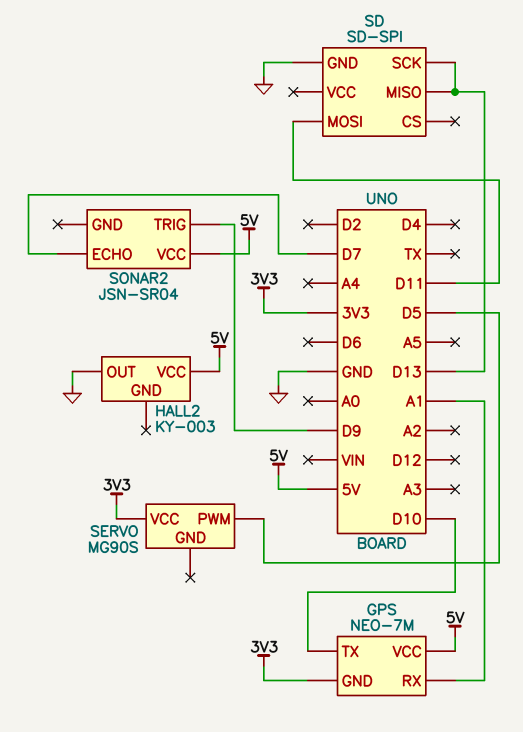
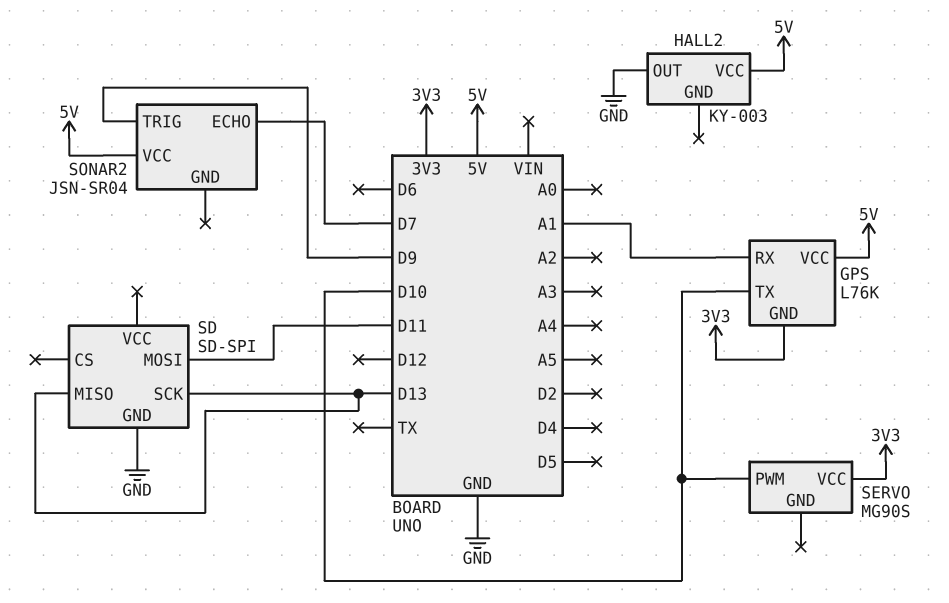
GPS: NEO-7M -> L76K
SERVO pin PWM: D5 -> D10

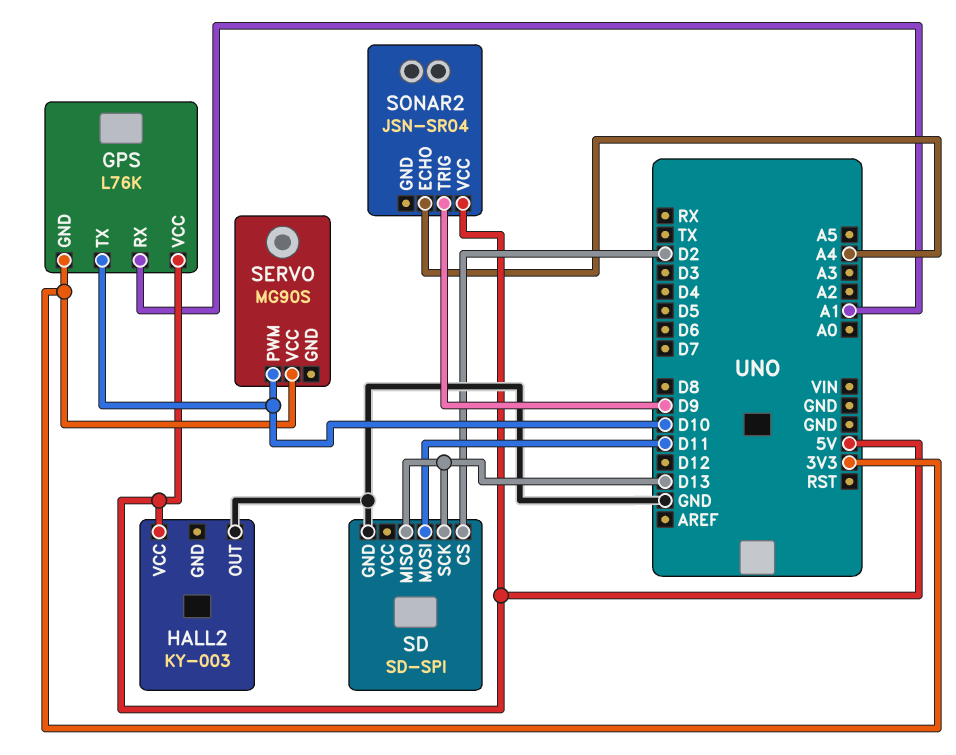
SD pin CS: none -> D2
SONAR2 pin ECHO: D7 -> A4

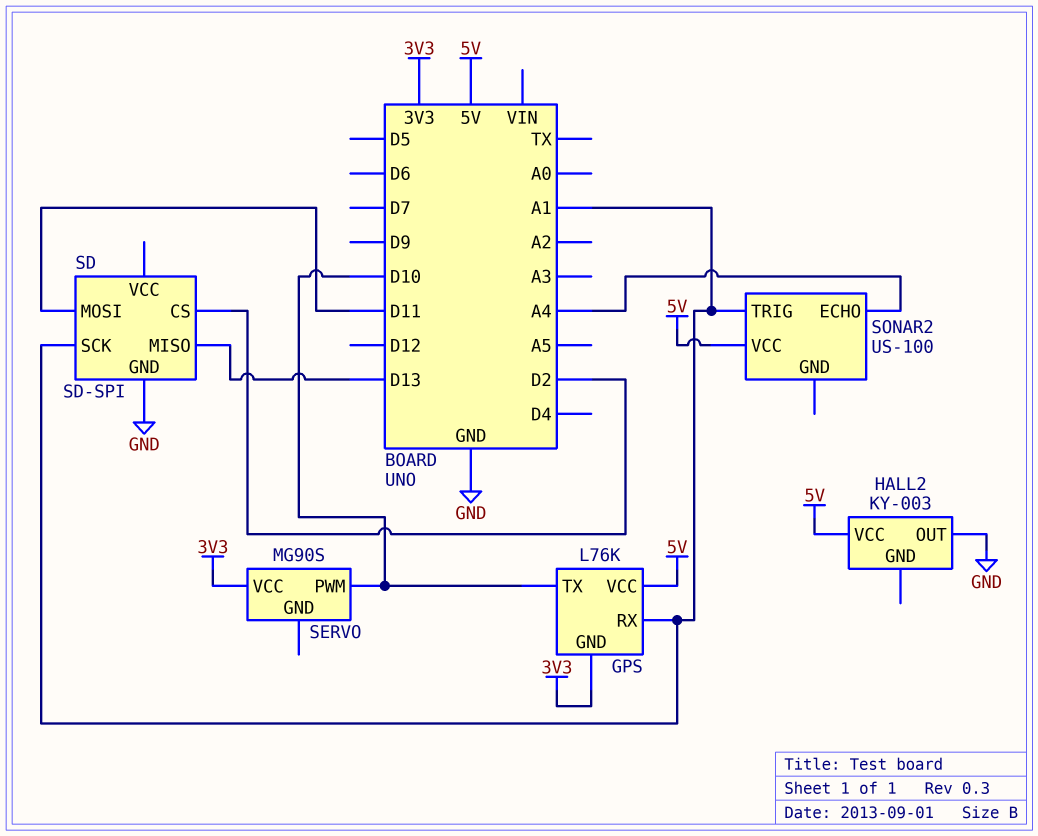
SD pin SCK: D13 -> A1
SONAR2: JSN-SR04 -> US-100
SONAR2 pin TRIG: D9 -> A1

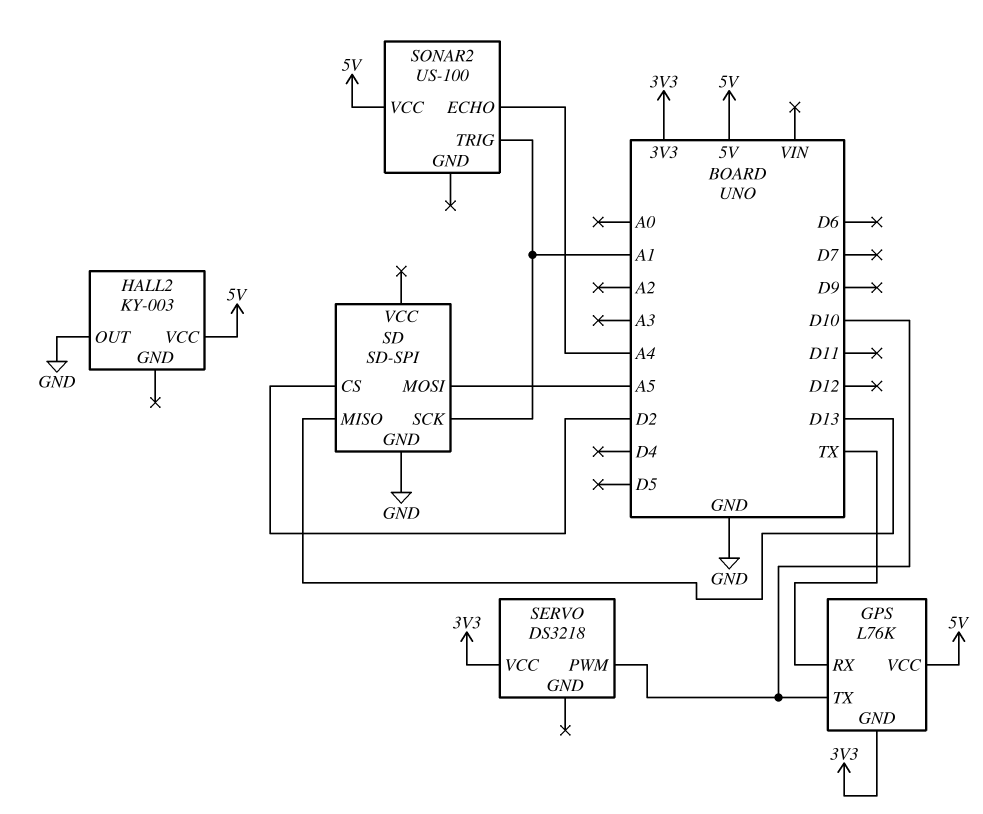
GPS pin RX: A1 -> TX
SD pin MOSI: D11 -> A5
SERVO: MG90S -> DS3218

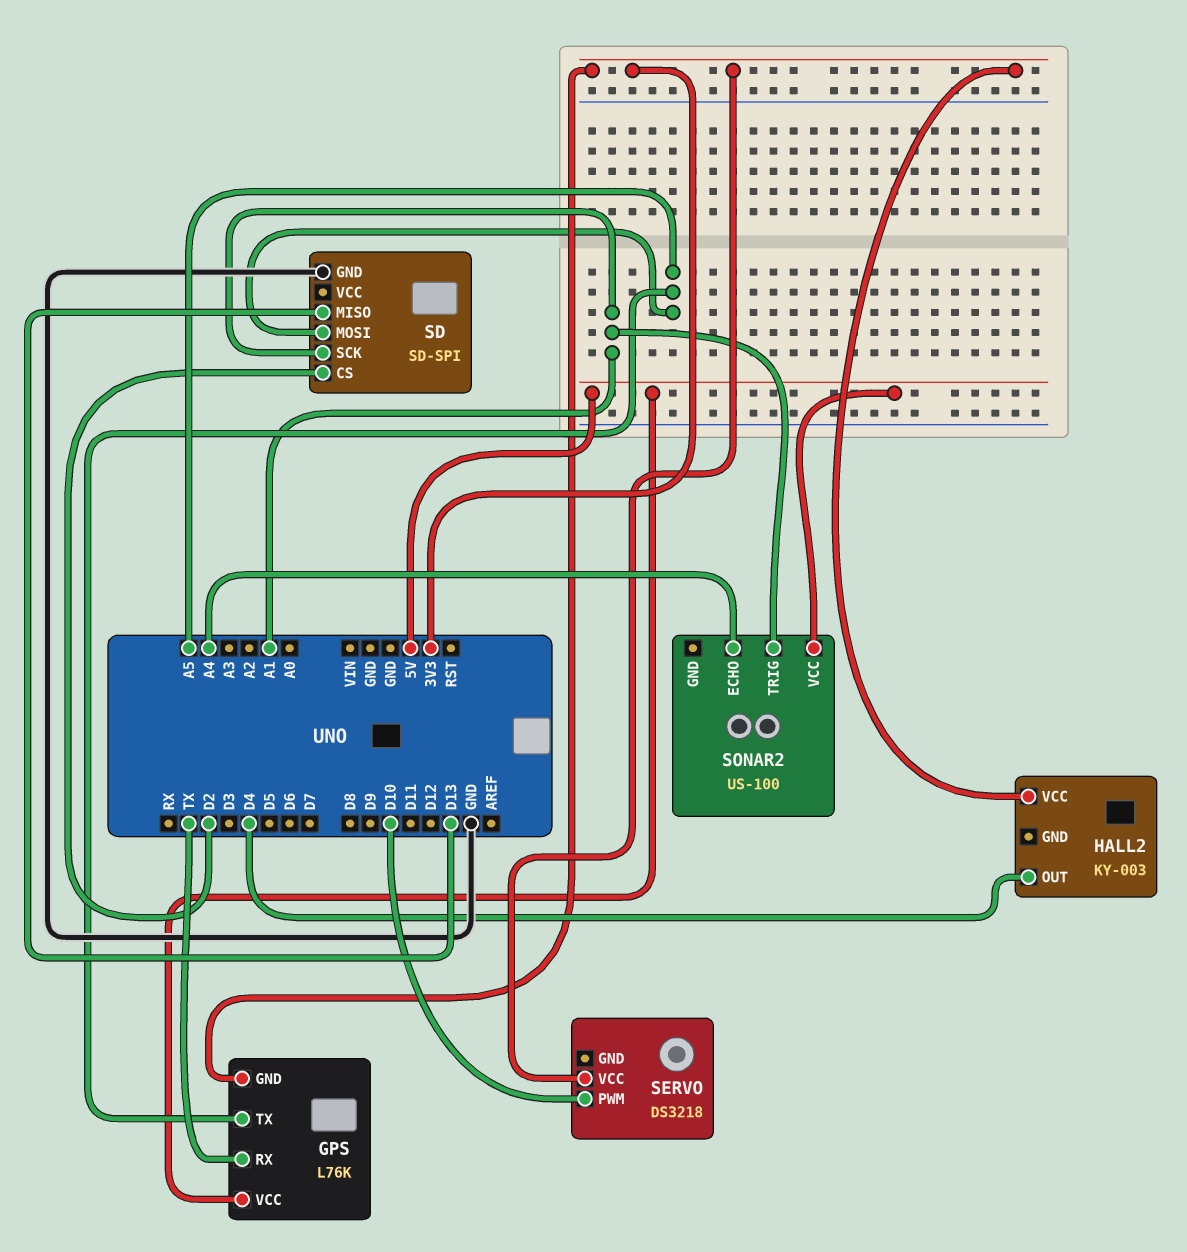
GPS pin TX: D10 -> A5
HALL2 pin OUT: GND -> D4
HALL2 pin VCC: 5V -> 3V3

